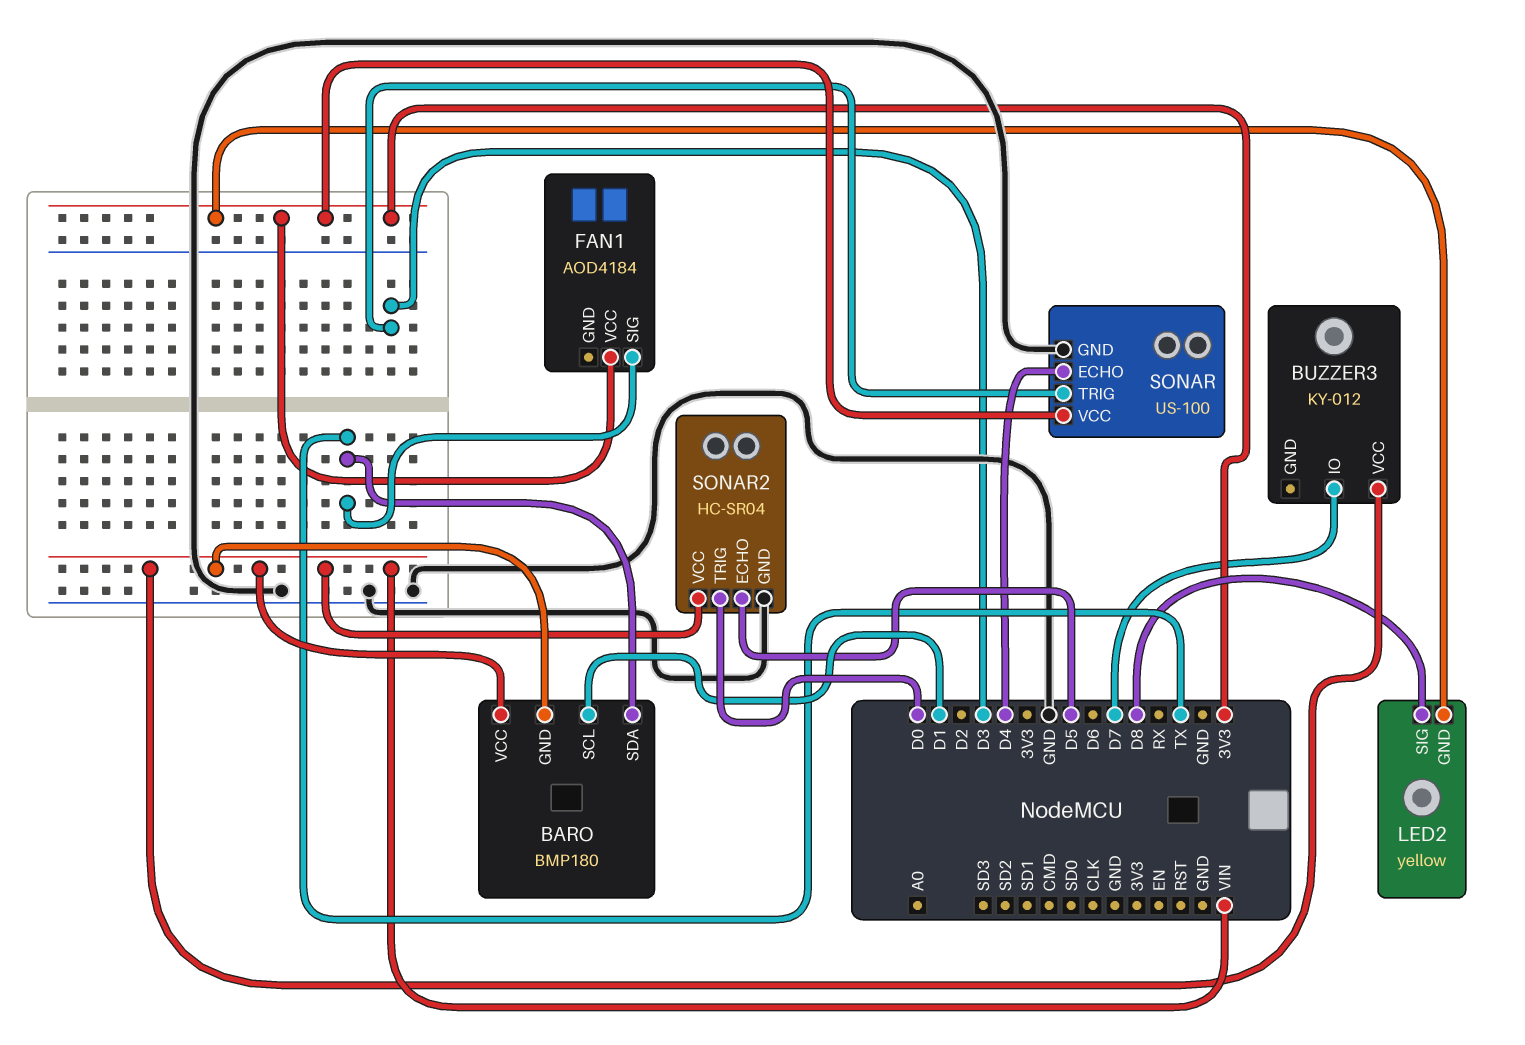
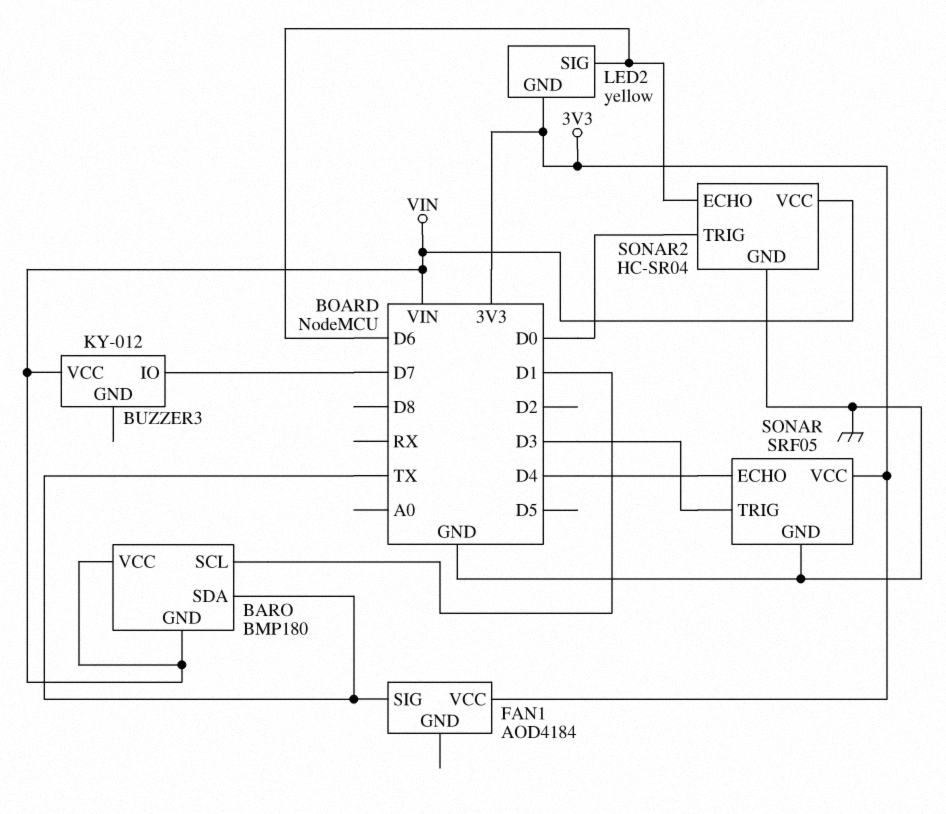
LED2 pin SIG: D8 -> D6
SONAR: US-100 -> SRF05
SONAR2 pin ECHO: D5 -> D6

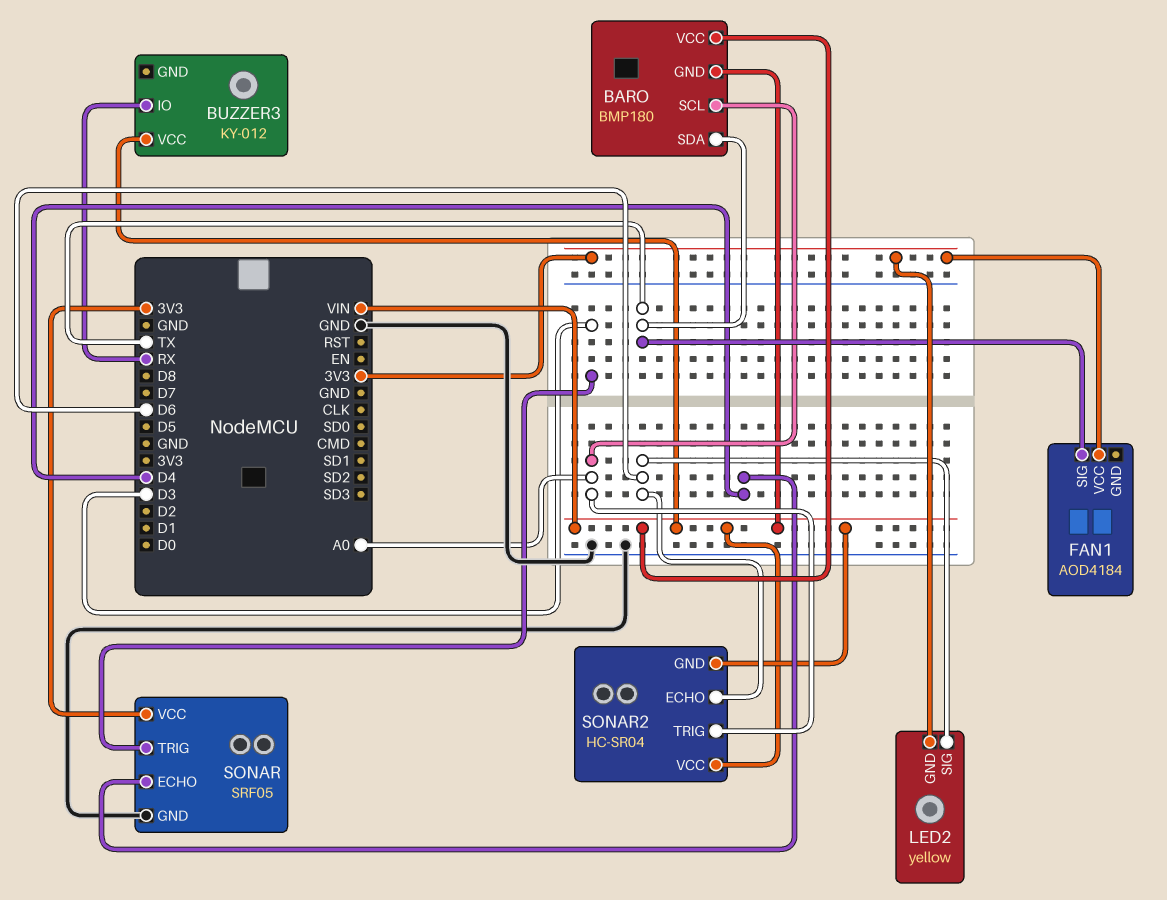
BARO pin SCL: D1 -> A0
BUZZER3 pin IO: D7 -> RX
SONAR2 pin GND: GND -> VIN
SONAR2 pin TRIG: D0 -> A0

